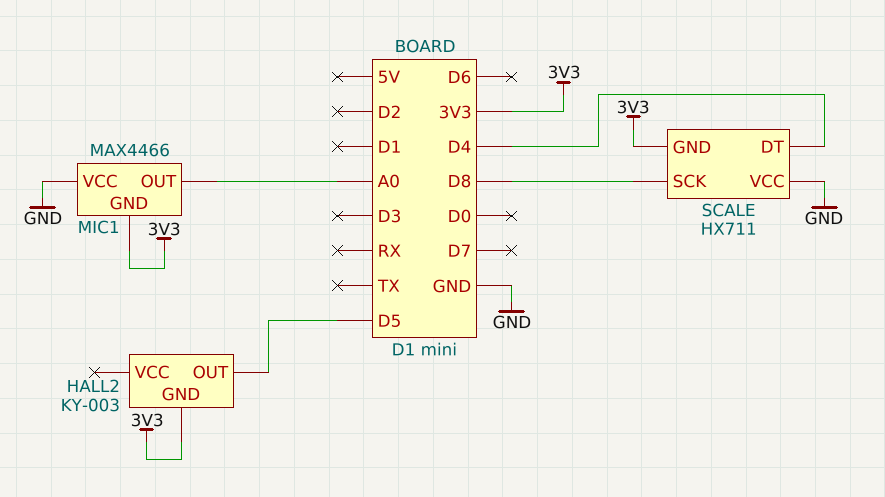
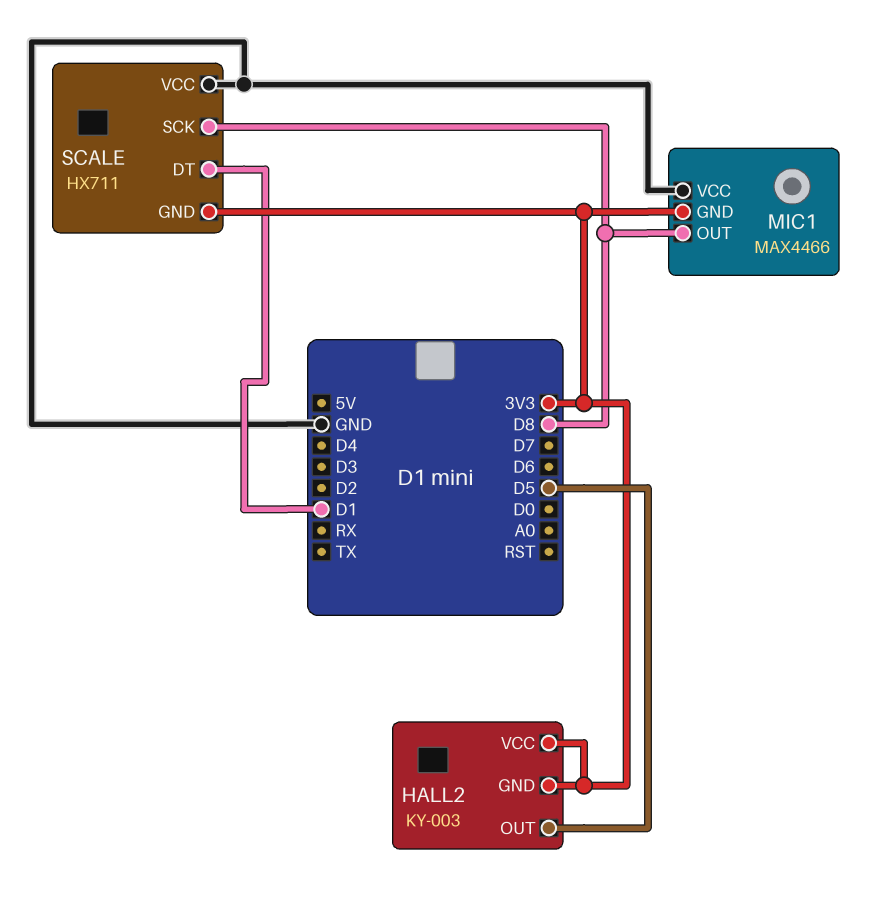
HALL2 pin VCC: none -> 3V3
MIC1 pin OUT: A0 -> D8
SCALE pin DT: D4 -> D1

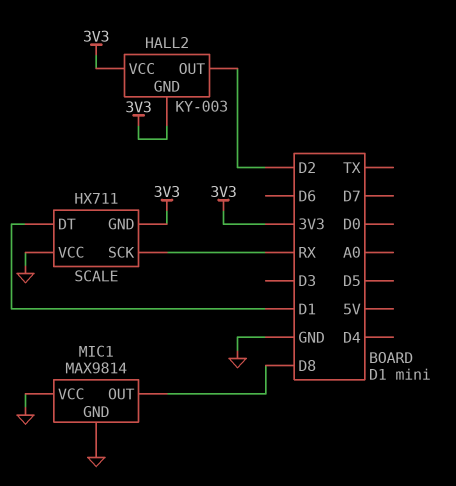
HALL2 pin OUT: D5 -> D2
MIC1: MAX4466 -> MAX9814
MIC1 pin GND: 3V3 -> GND
SCALE pin SCK: D8 -> RX

